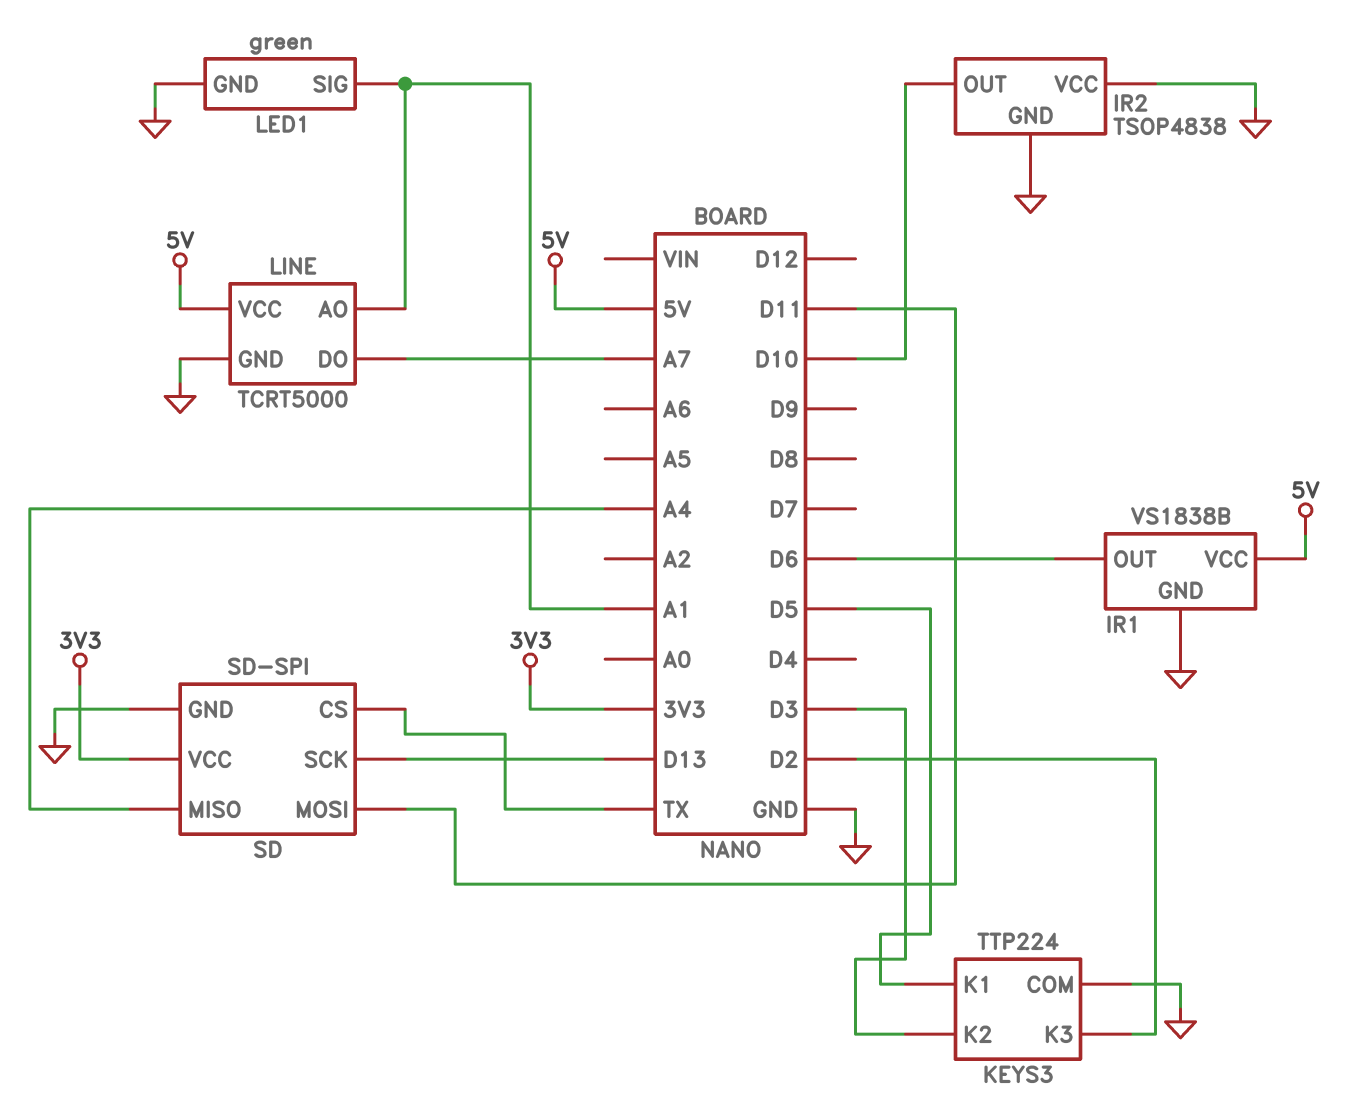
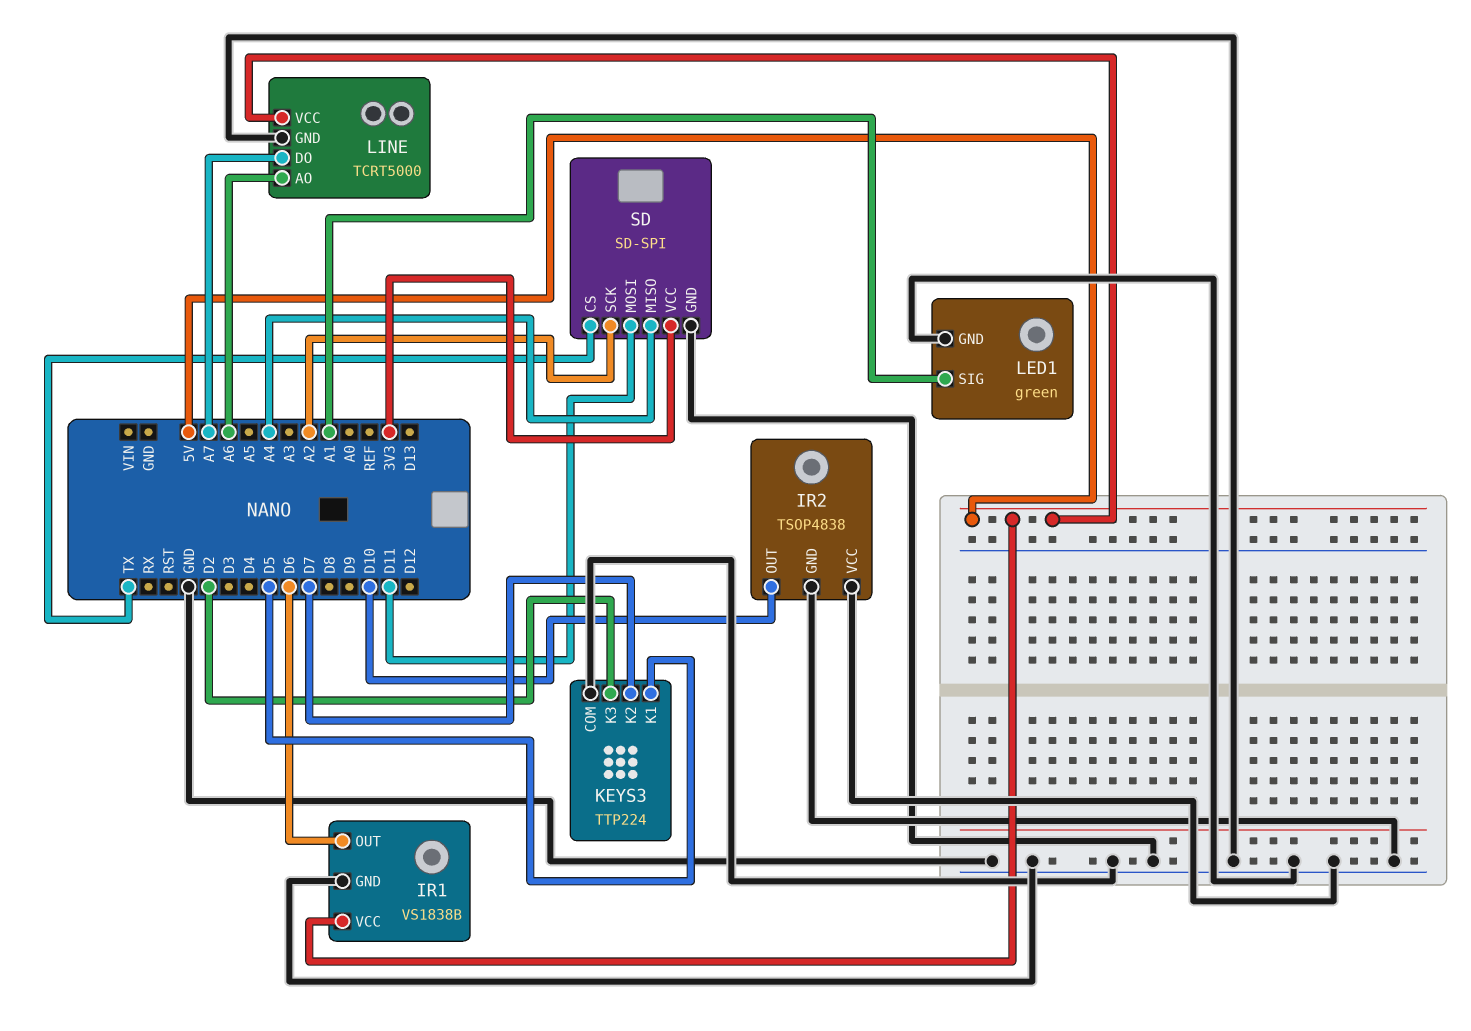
KEYS3 pin K2: D3 -> D7
LINE pin AO: A1 -> A6
SD pin SCK: D13 -> A2

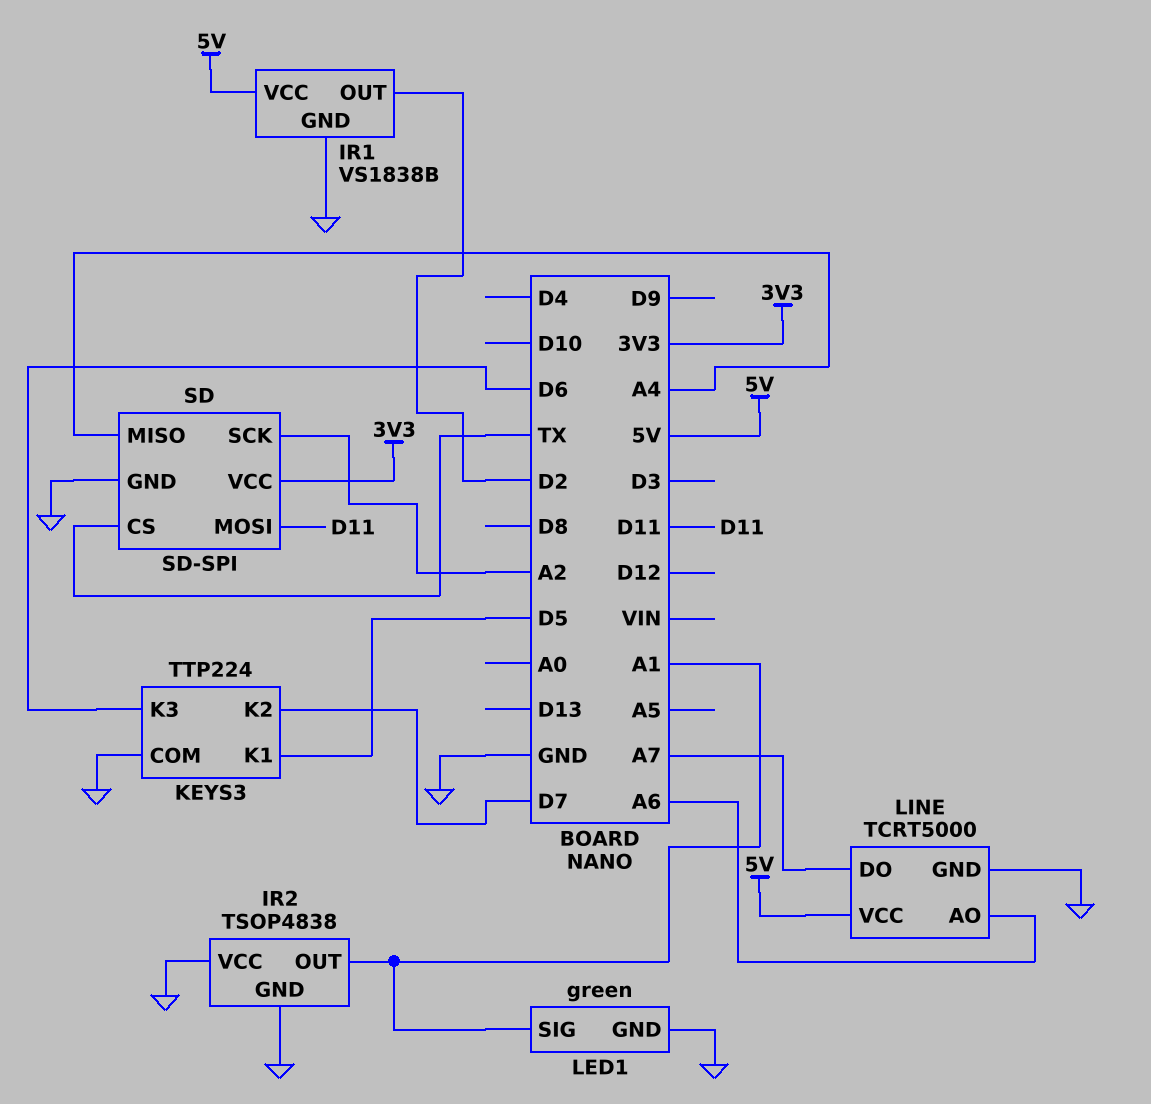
IR1 pin OUT: D6 -> D2
IR2 pin OUT: D10 -> A1
KEYS3 pin K3: D2 -> D6

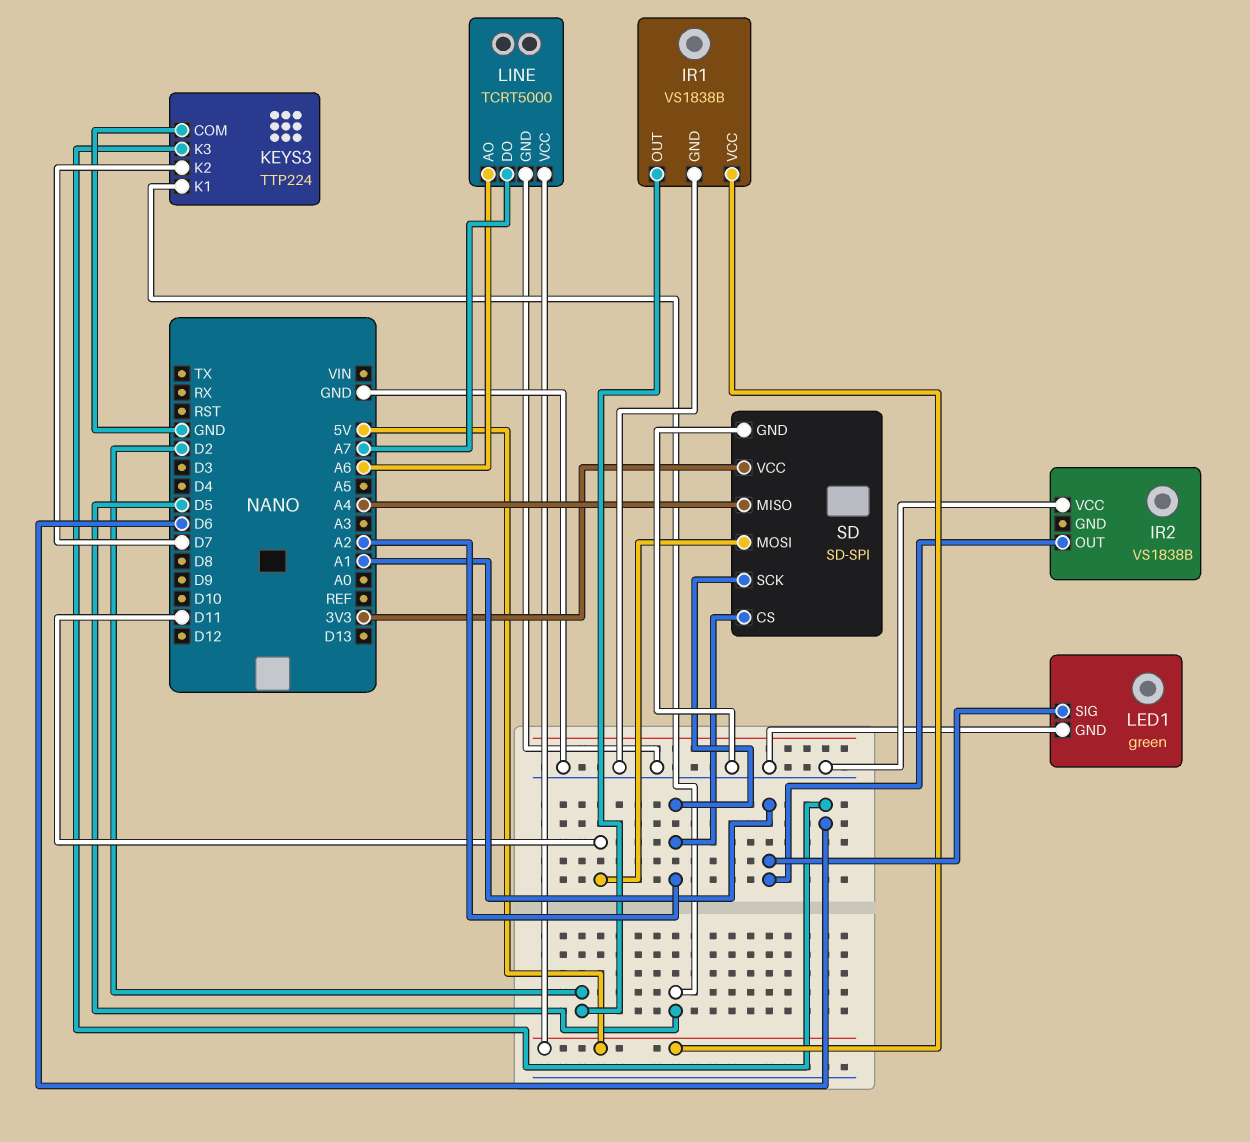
IR2: TSOP4838 -> VS1838B
IR2 pin GND: GND -> none
SD pin CS: TX -> A2

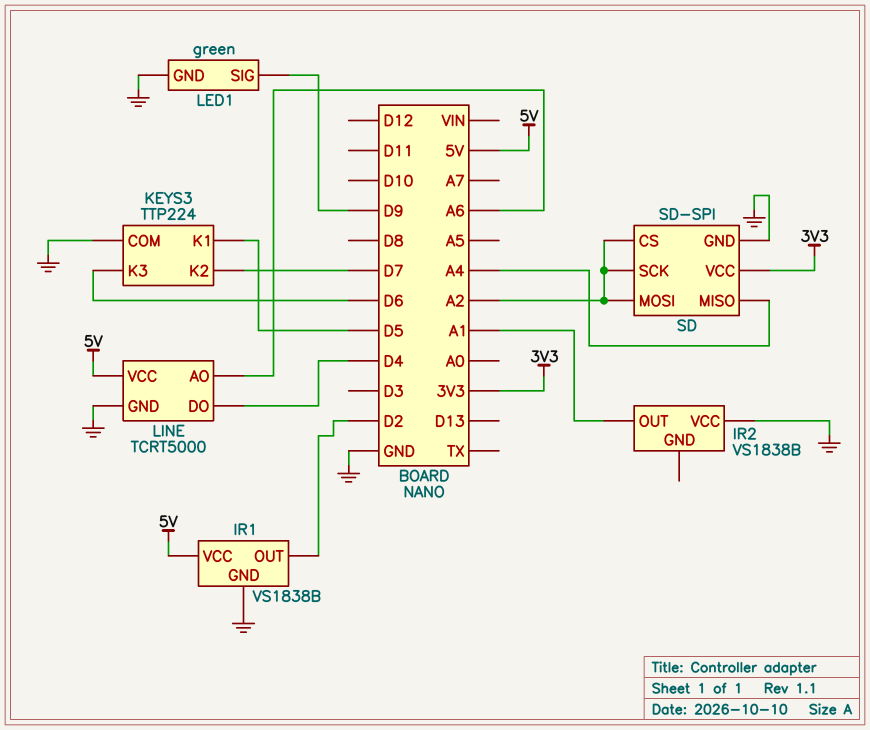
LED1 pin SIG: A1 -> D9
LINE pin DO: A7 -> D4
SD pin MOSI: D11 -> A2

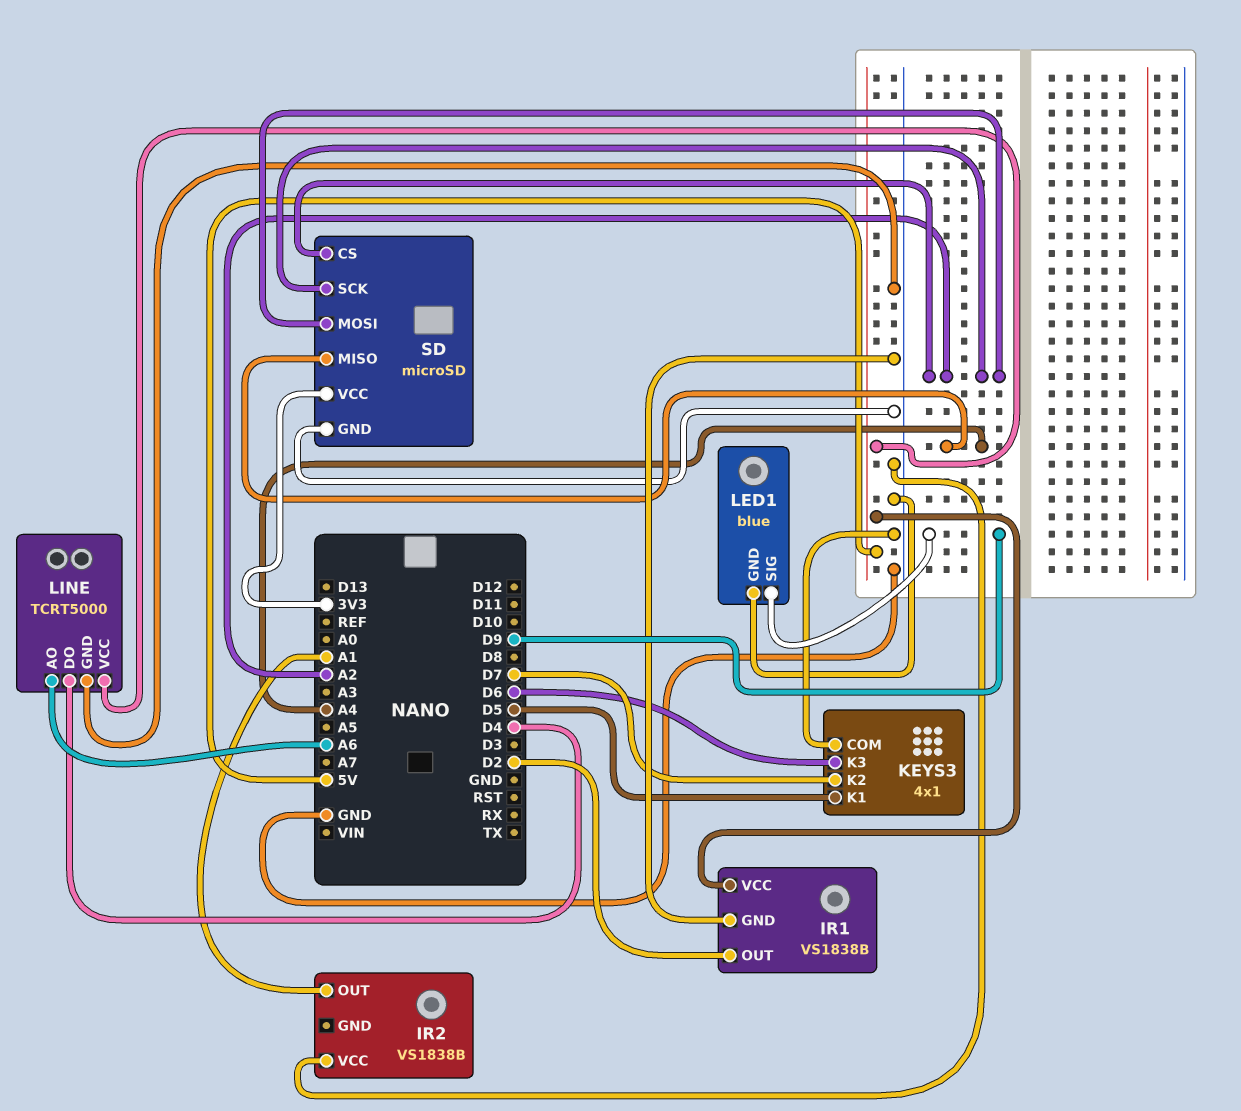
KEYS3: TTP224 -> 4x1
LED1: green -> blue
SD: SD-SPI -> microSD

